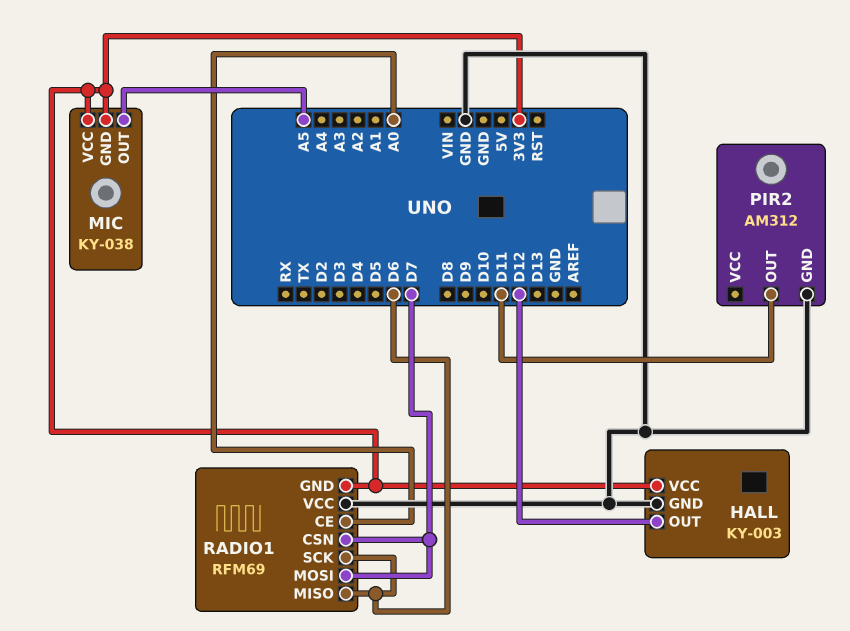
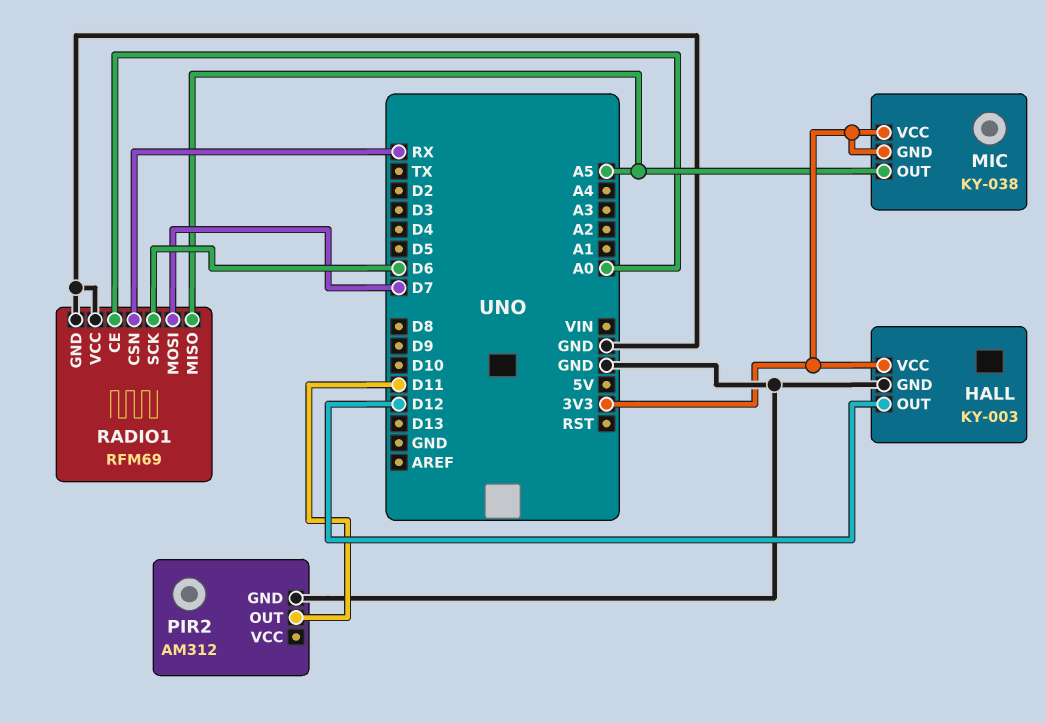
RADIO1 pin CSN: D7 -> RX
RADIO1 pin GND: 3V3 -> GND
RADIO1 pin MISO: D6 -> A5

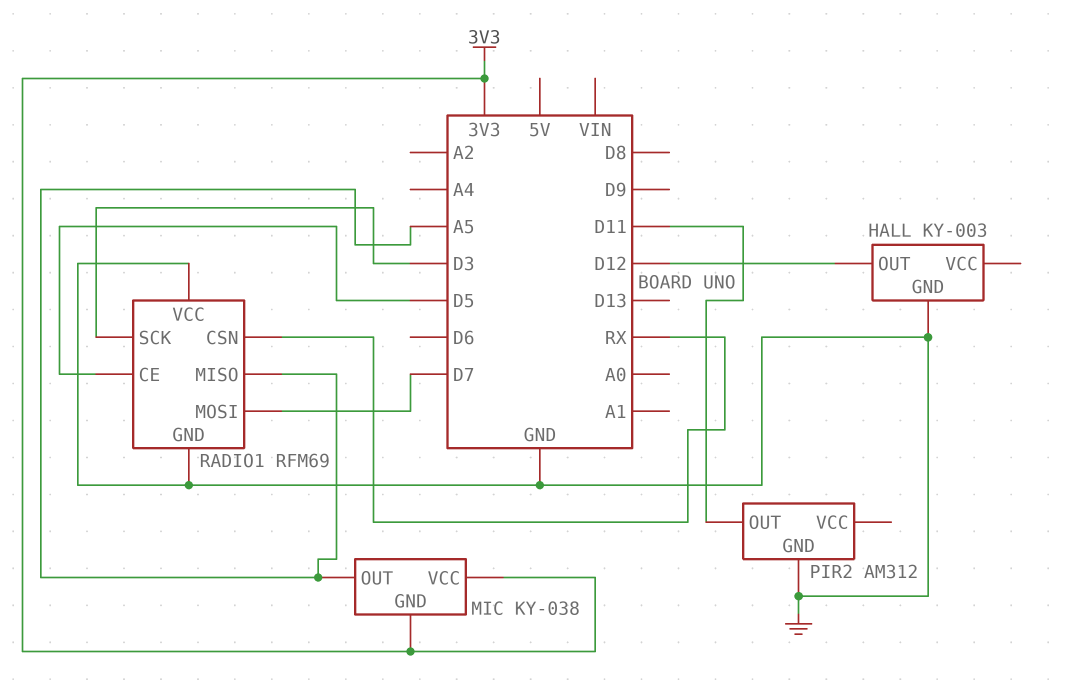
HALL pin VCC: 3V3 -> none
RADIO1 pin CE: A0 -> D5
RADIO1 pin SCK: D6 -> D3

